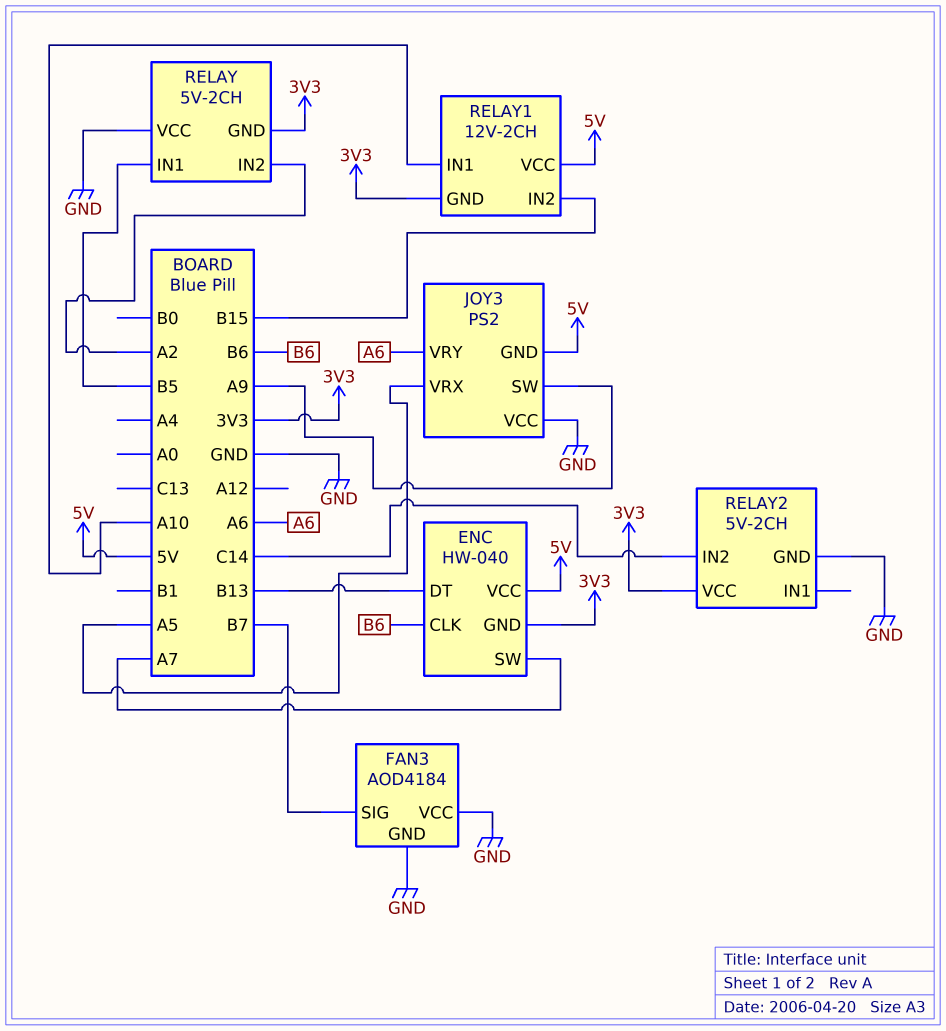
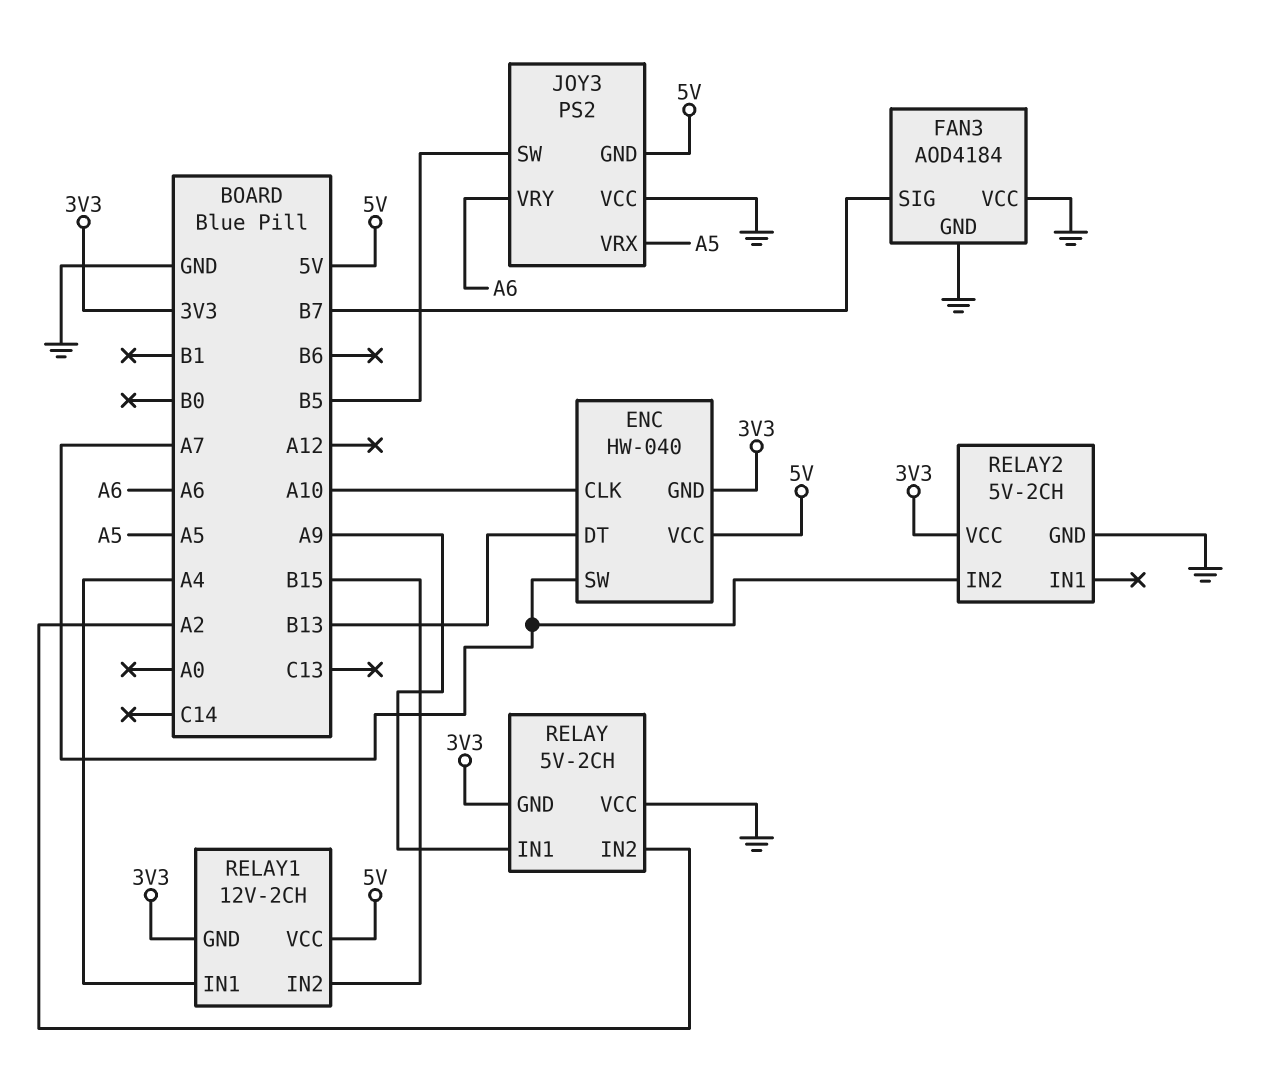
ENC pin CLK: B6 -> A10
JOY3 pin SW: A9 -> B5
RELAY pin IN1: B5 -> A9
RELAY1 pin IN1: A10 -> A4
RELAY2 pin IN2: C14 -> A7

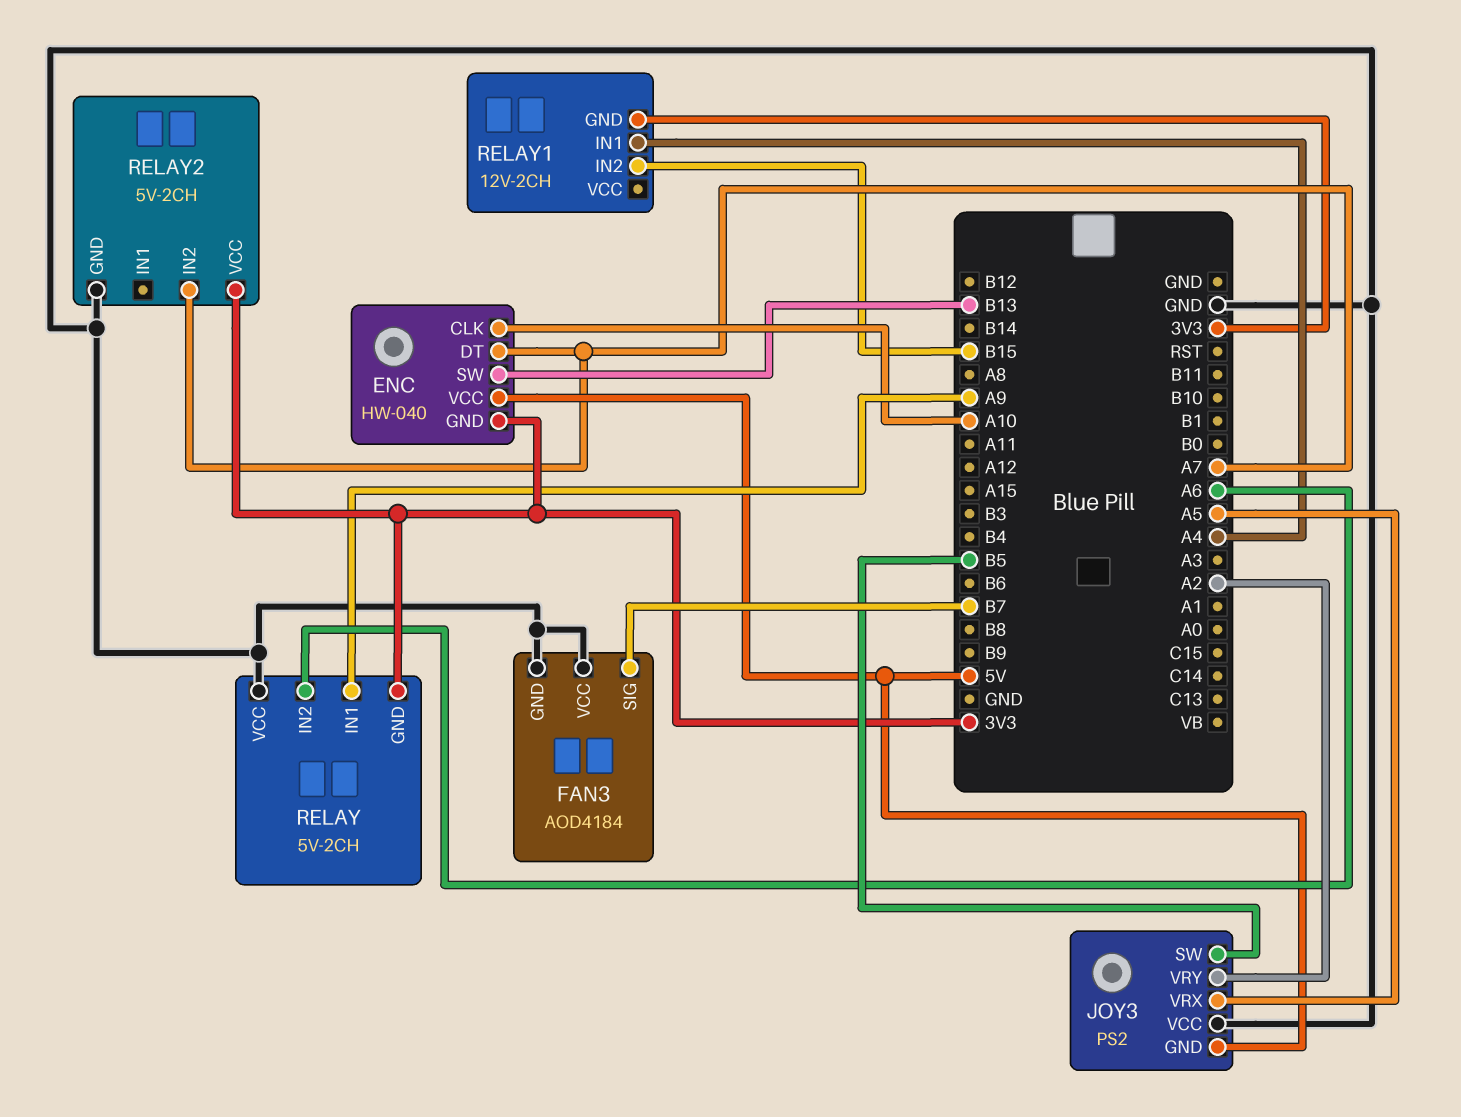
ENC pin DT: B13 -> A7
ENC pin SW: A7 -> B13
JOY3 pin VRY: A6 -> A2
RELAY pin IN2: A2 -> A6
RELAY1 pin VCC: 5V -> none

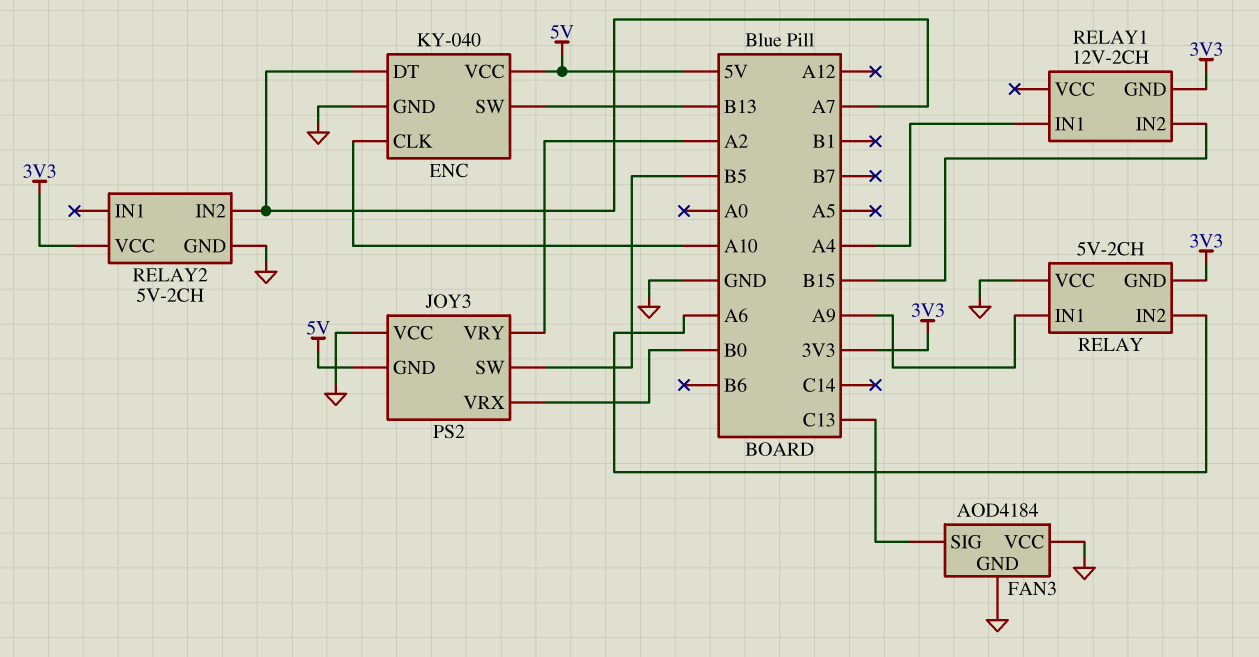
ENC: HW-040 -> KY-040
ENC pin GND: 3V3 -> GND
FAN3 pin SIG: B7 -> C13
JOY3 pin VRX: A5 -> B0

